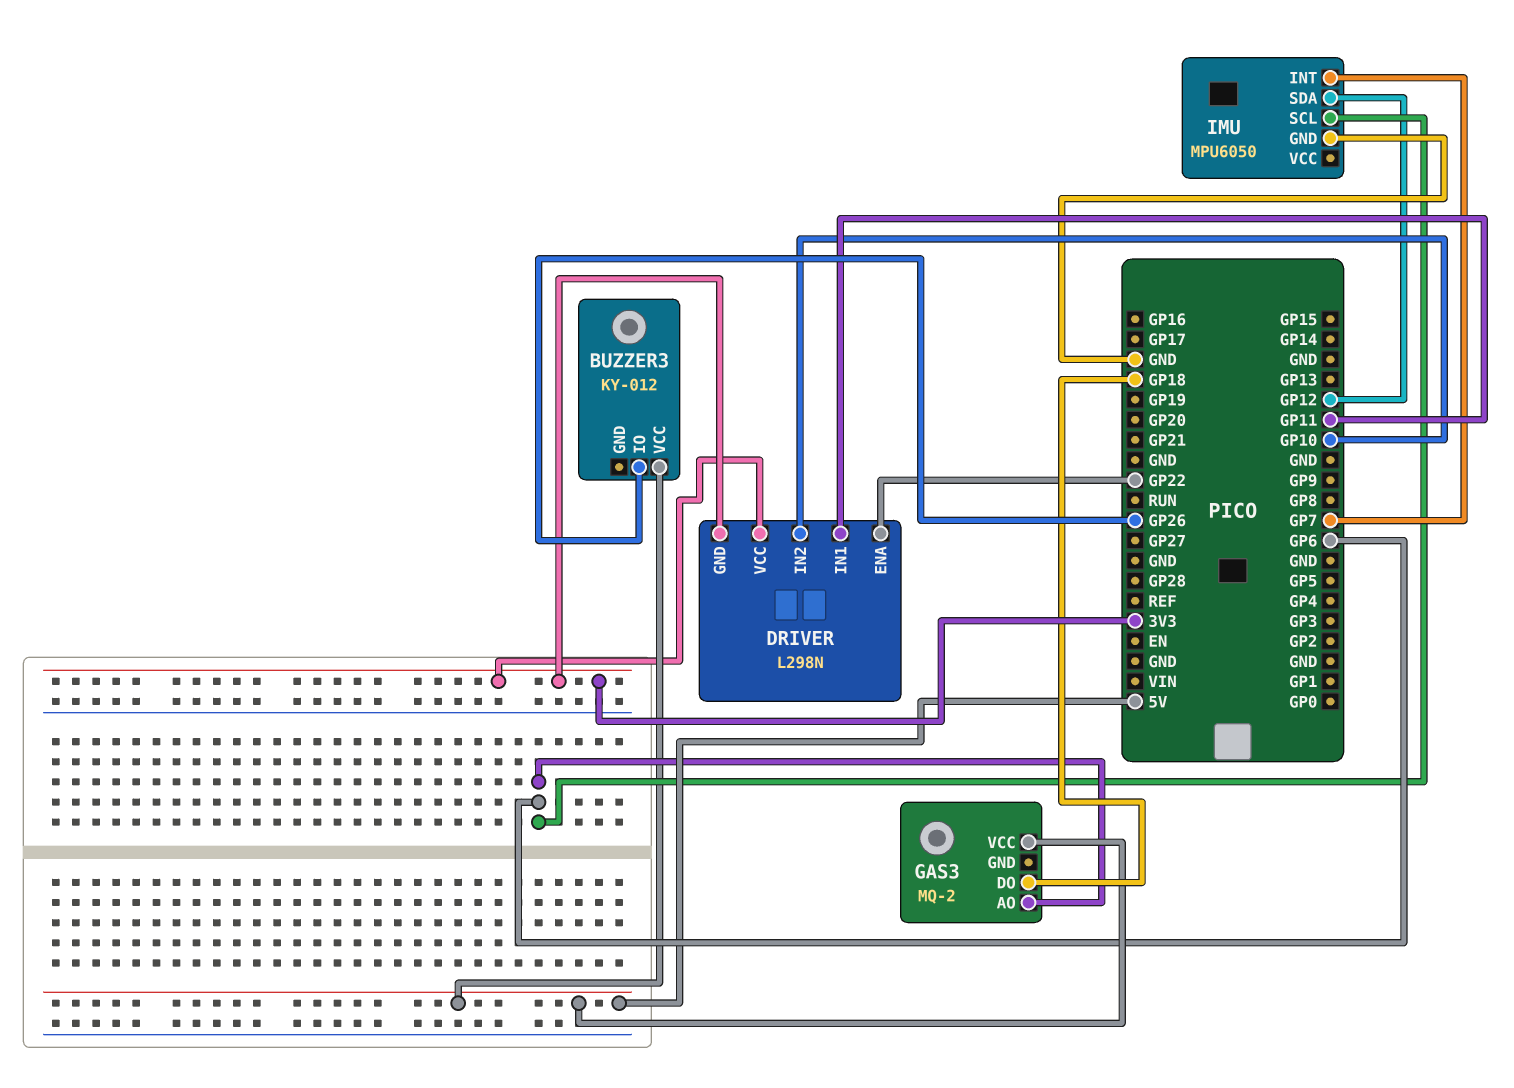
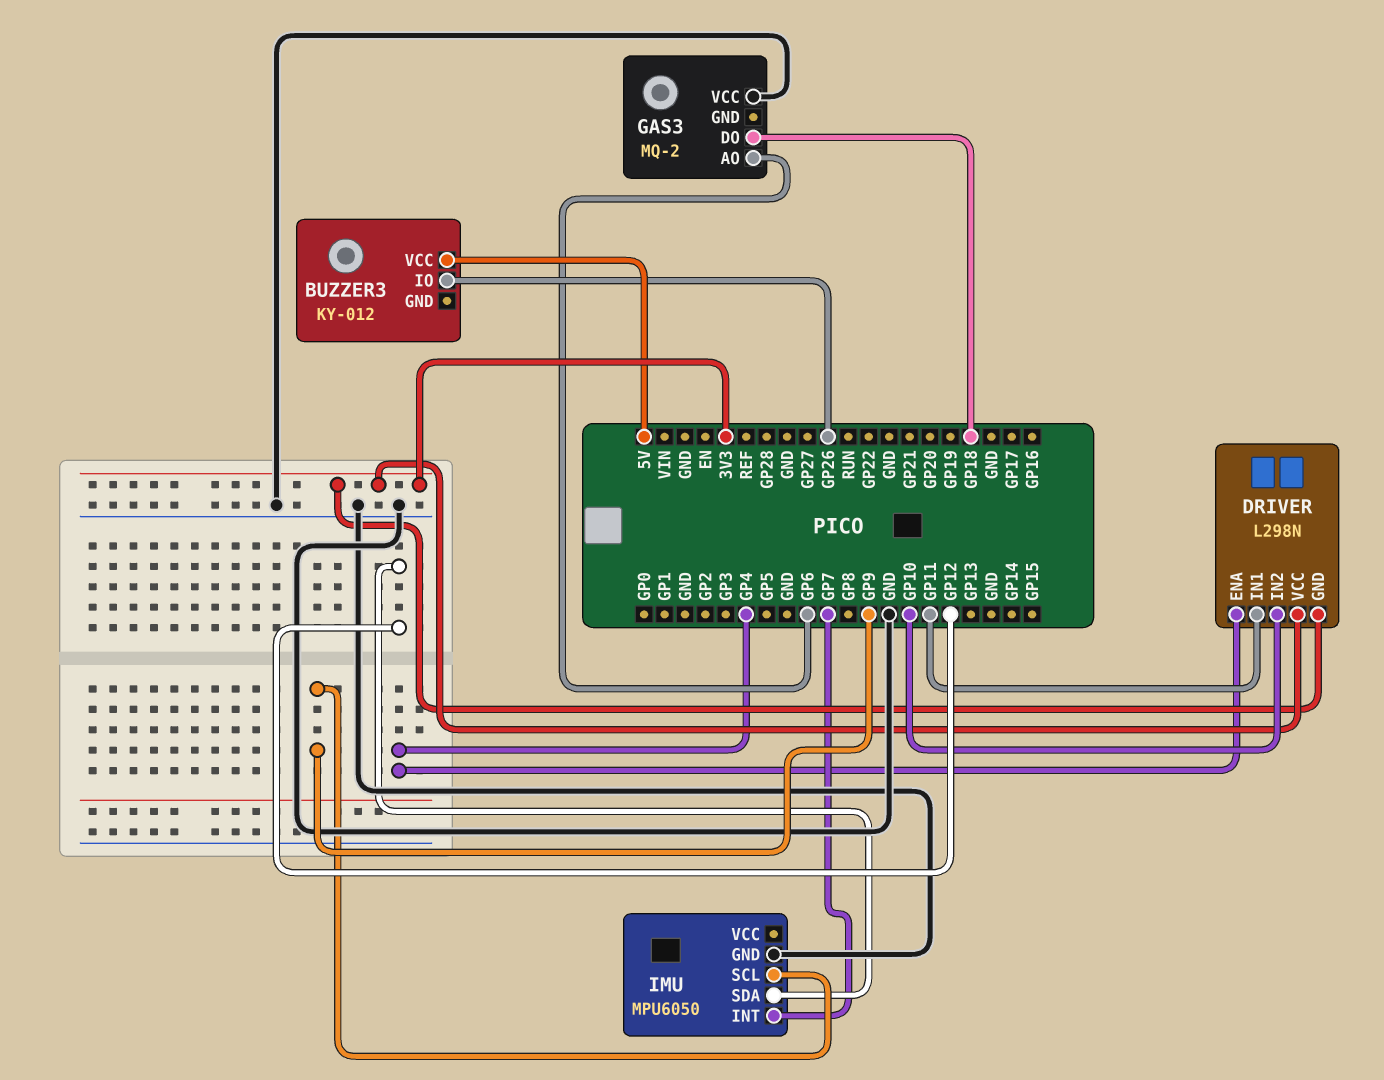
DRIVER pin ENA: GP22 -> GP4
GAS3 pin VCC: 5V -> GND
IMU pin SCL: GP6 -> GP9

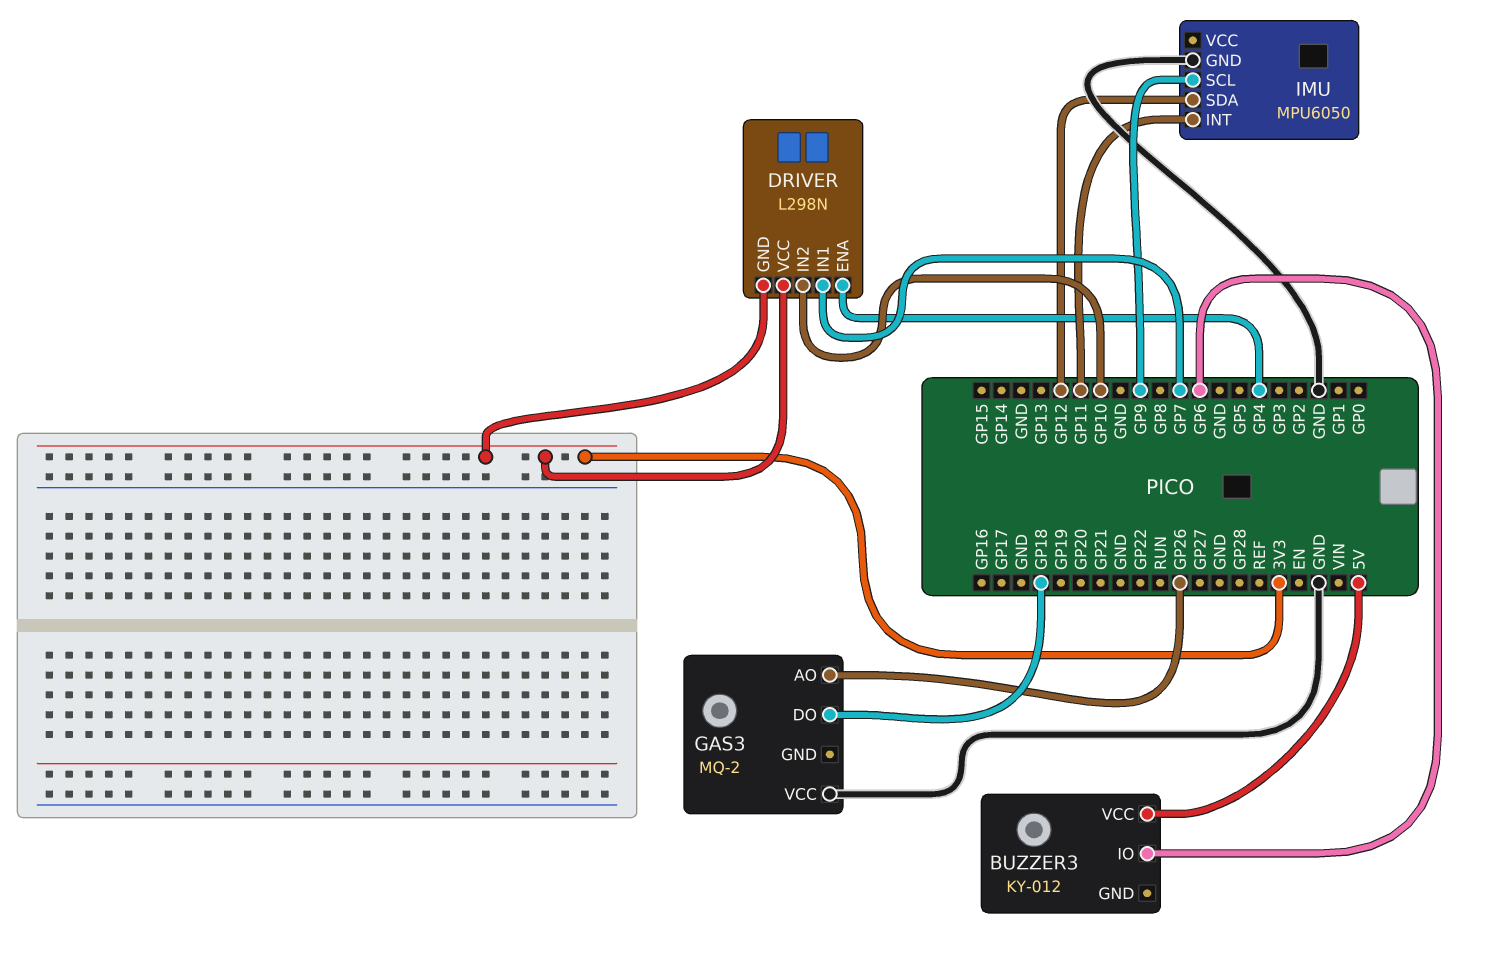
BUZZER3 pin IO: GP26 -> GP6
DRIVER pin IN1: GP11 -> GP7
GAS3 pin AO: GP6 -> GP26
IMU pin INT: GP7 -> GP11

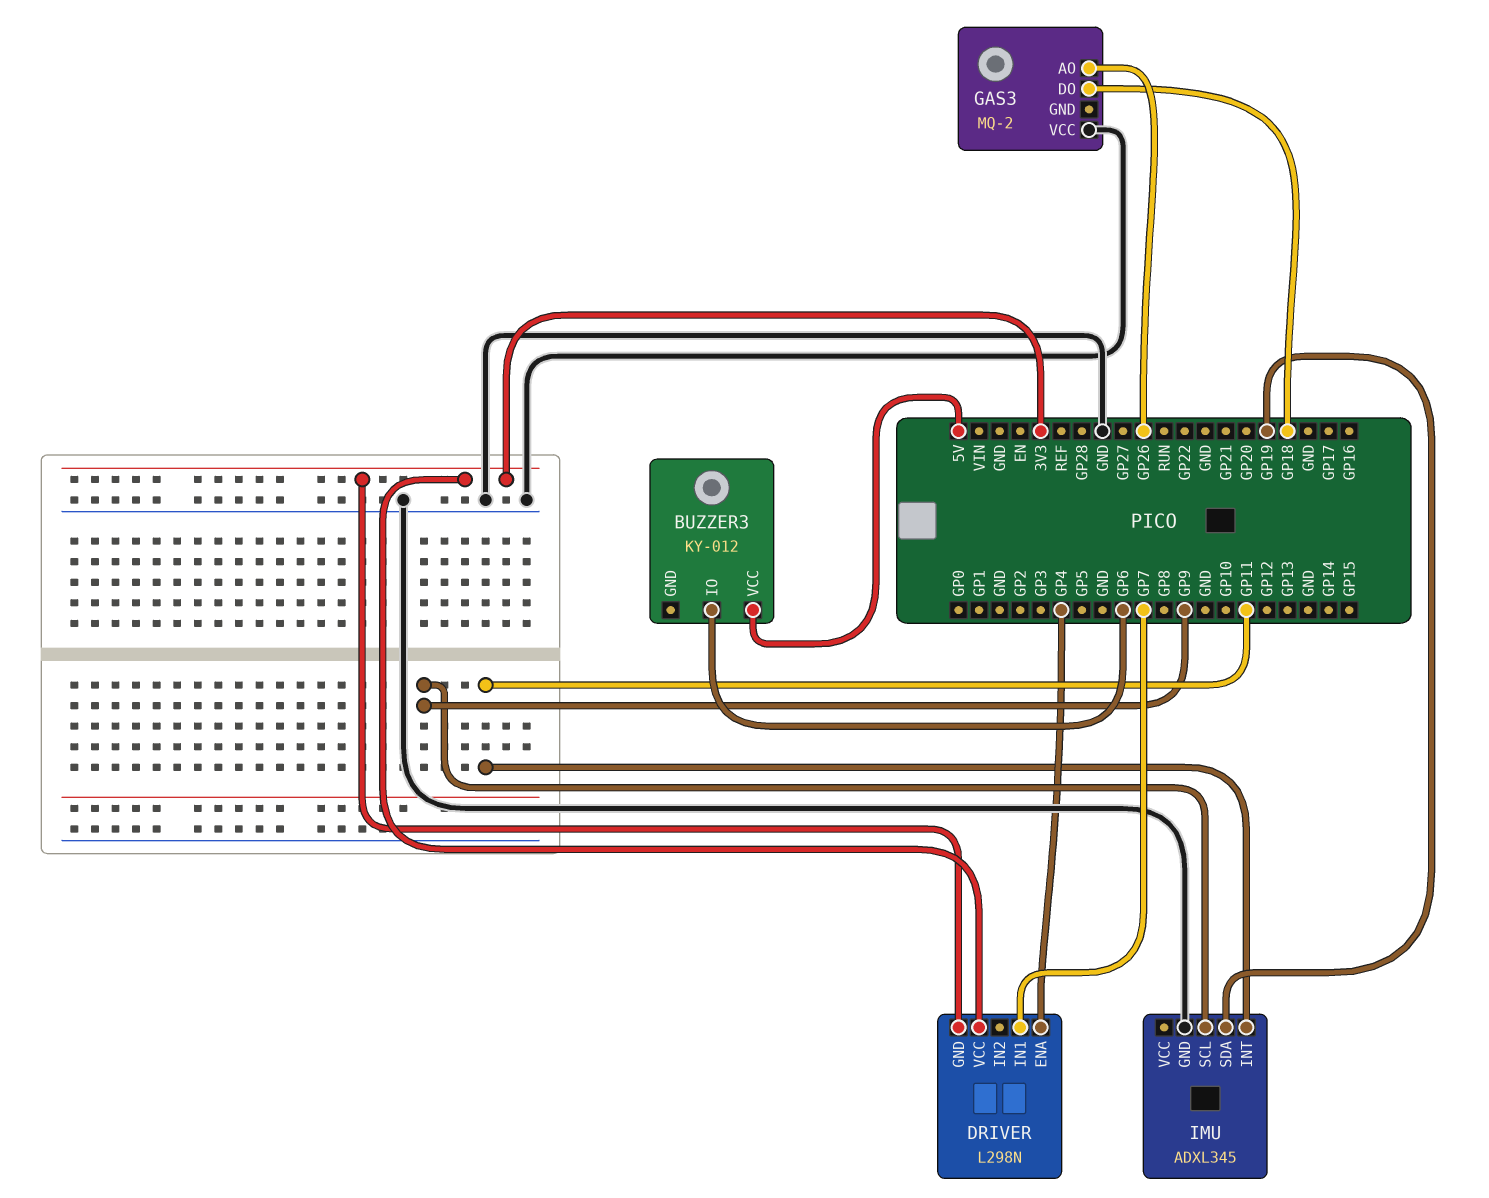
DRIVER pin IN2: GP10 -> none
IMU: MPU6050 -> ADXL345
IMU pin SDA: GP12 -> GP19

